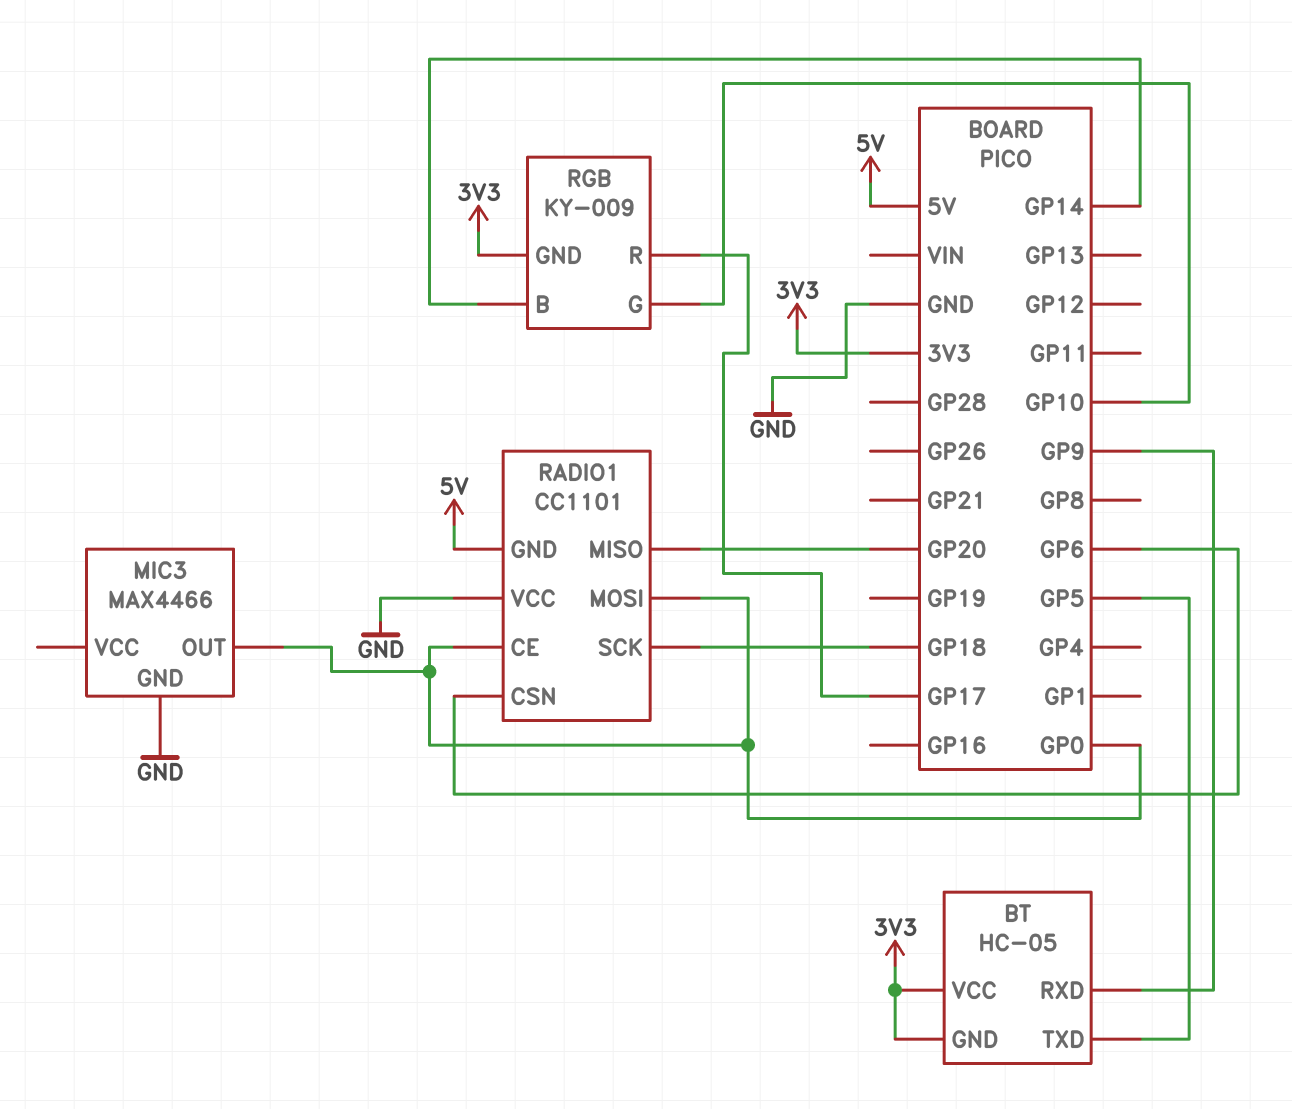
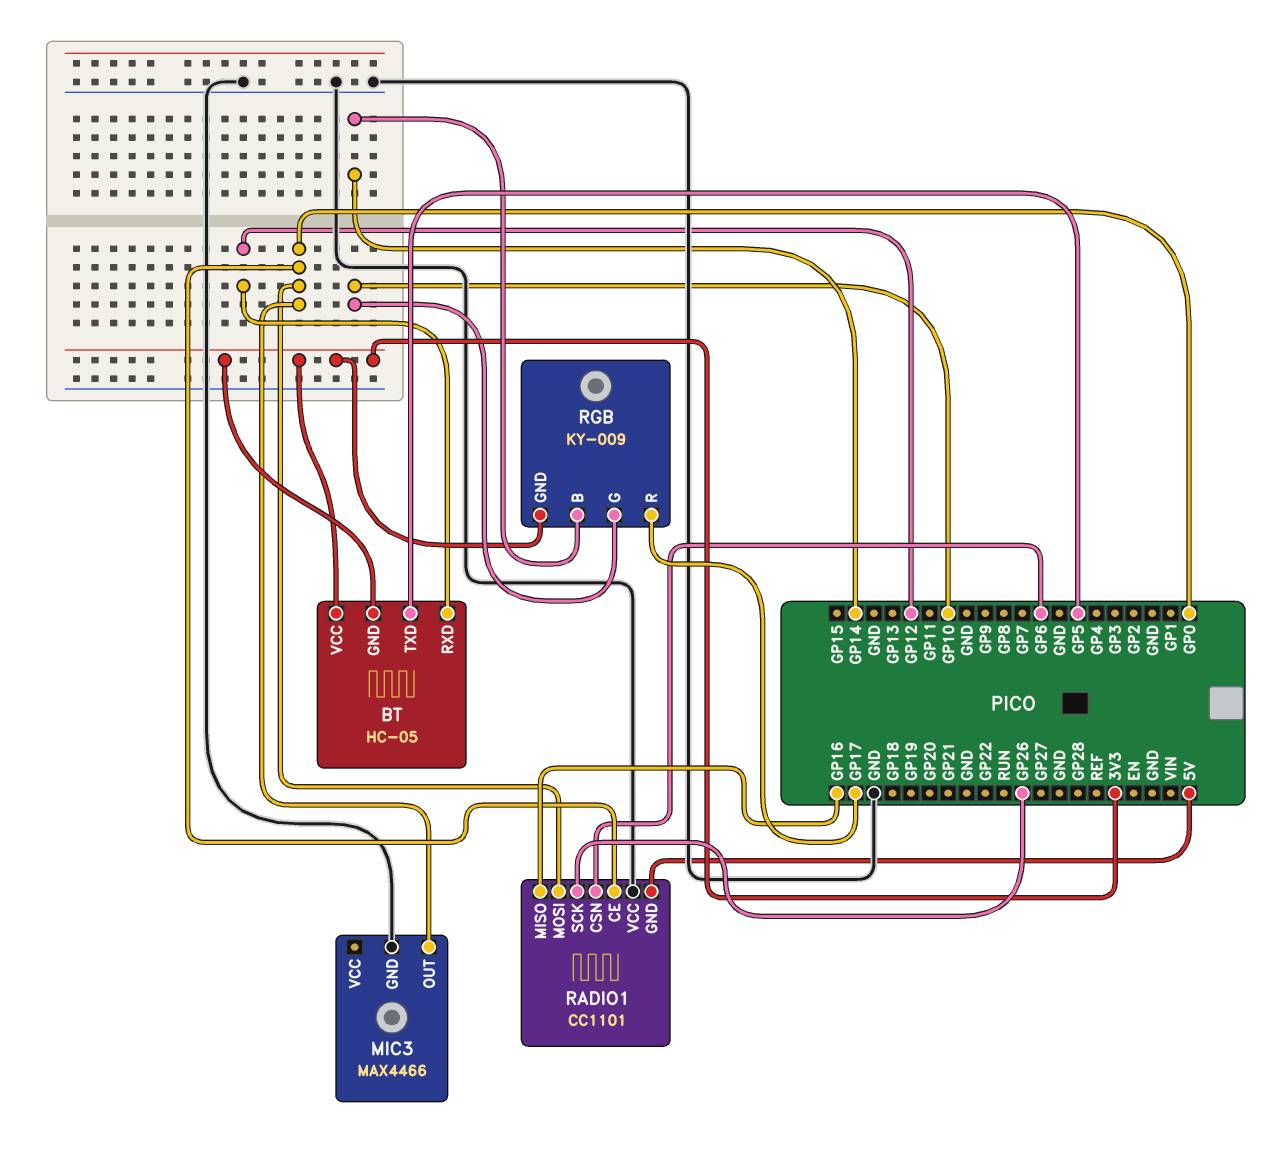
BT pin RXD: GP9 -> GP12
RADIO1 pin MISO: GP20 -> GP16
RADIO1 pin SCK: GP18 -> GP26

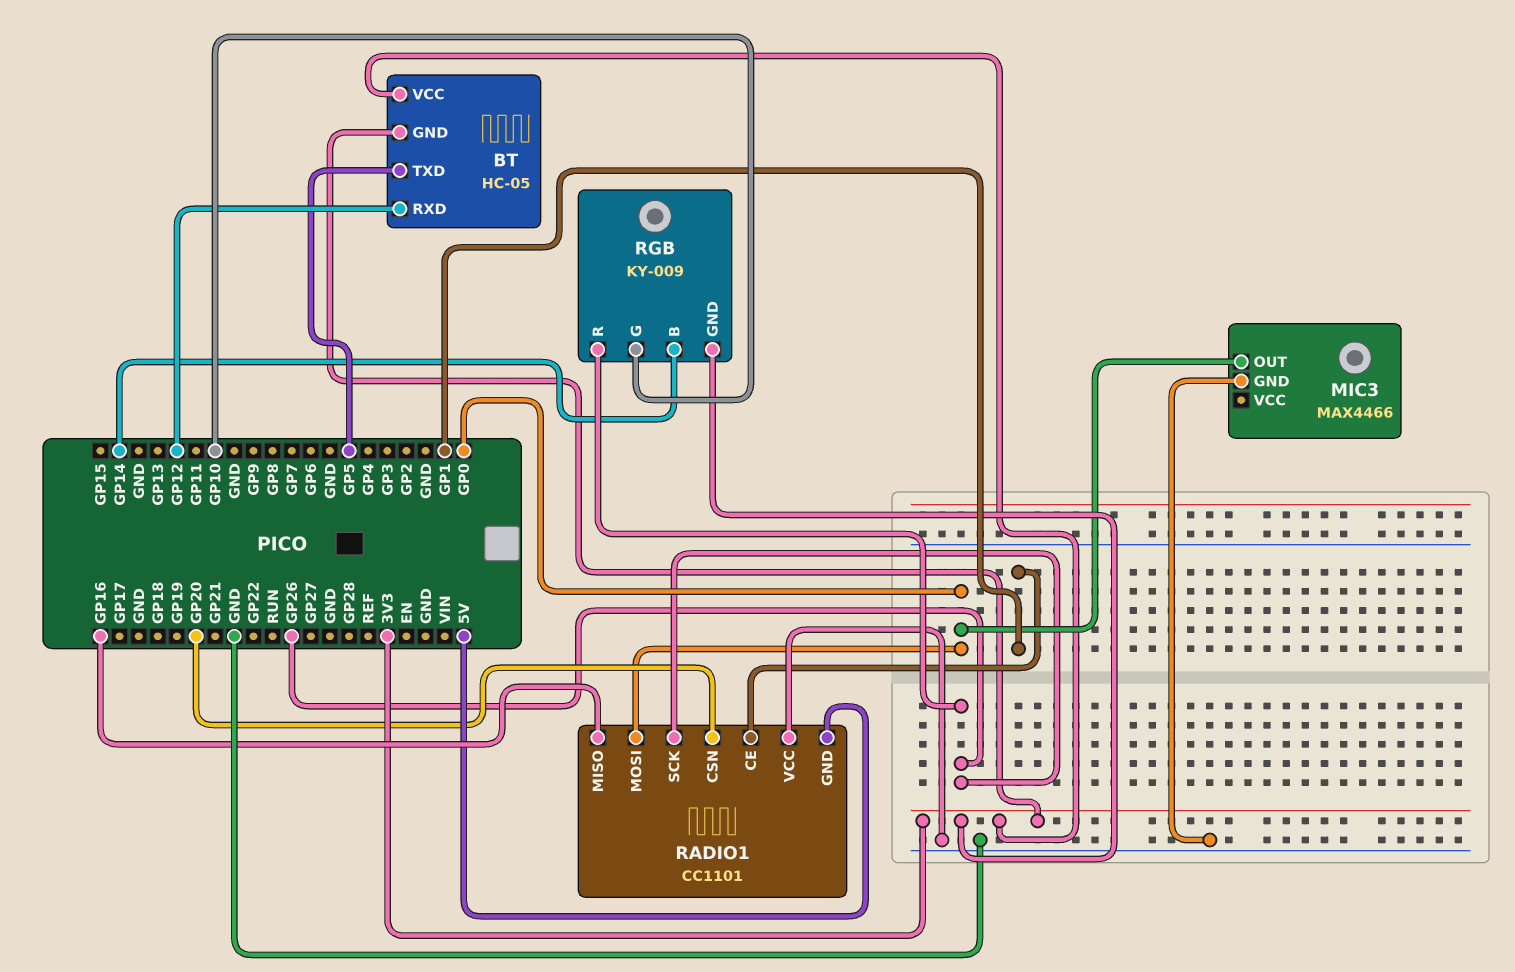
RADIO1 pin CE: GP0 -> GP1
RADIO1 pin CSN: GP6 -> GP20
RGB pin R: GP17 -> GP26

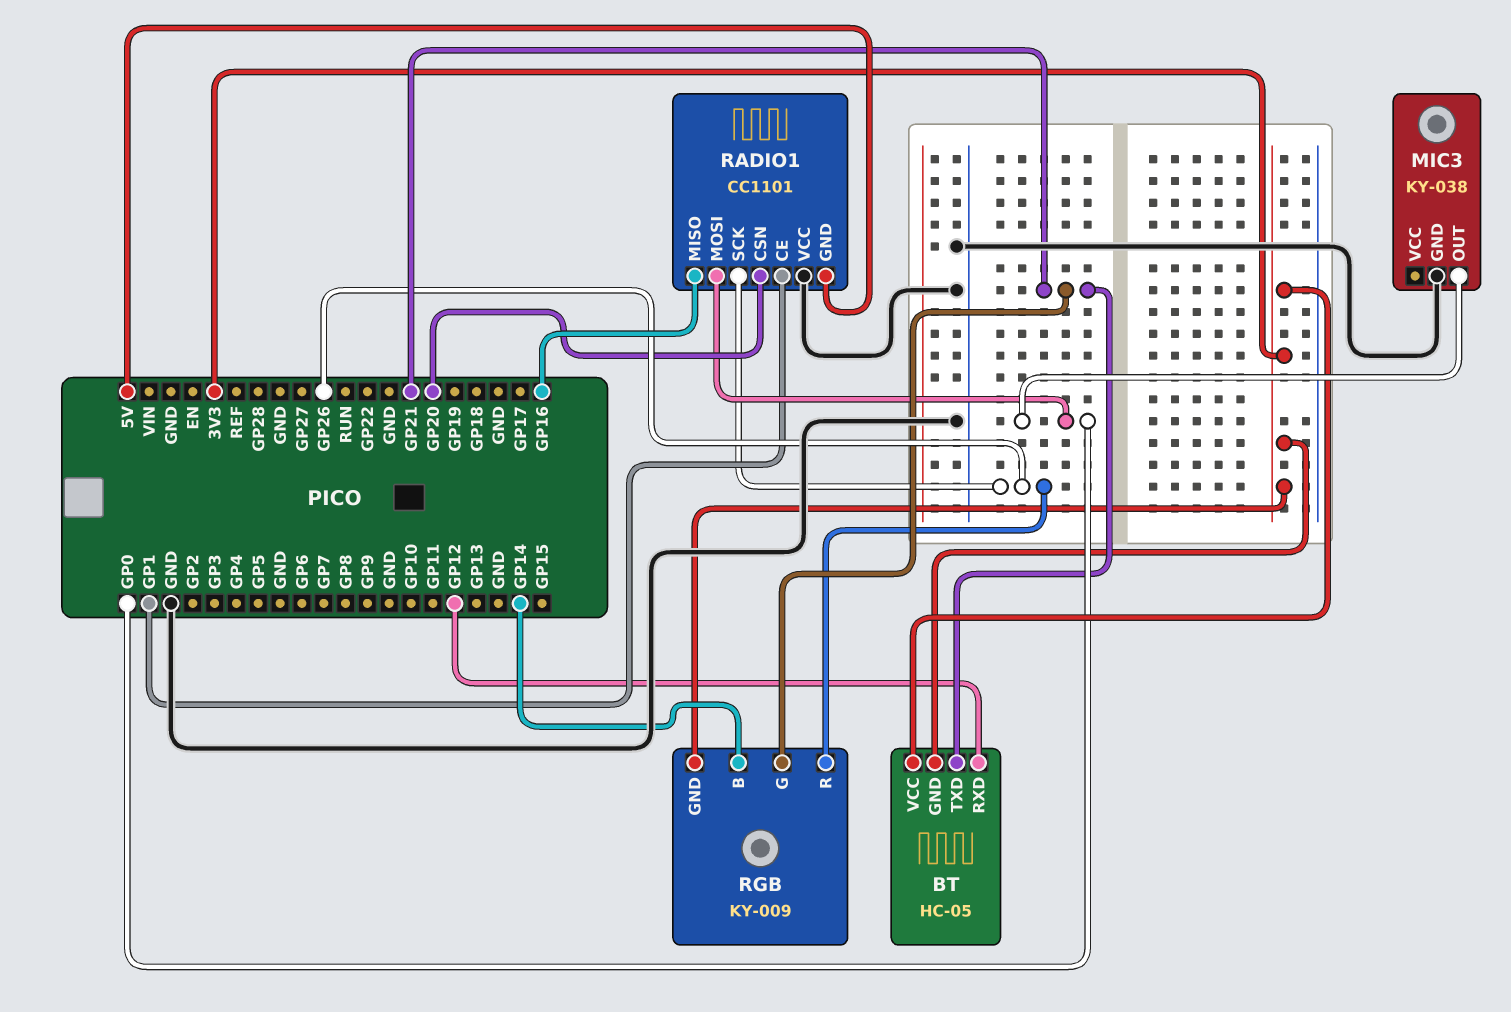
BT pin TXD: GP5 -> GP21
MIC3: MAX4466 -> KY-038
RGB pin G: GP10 -> GP21

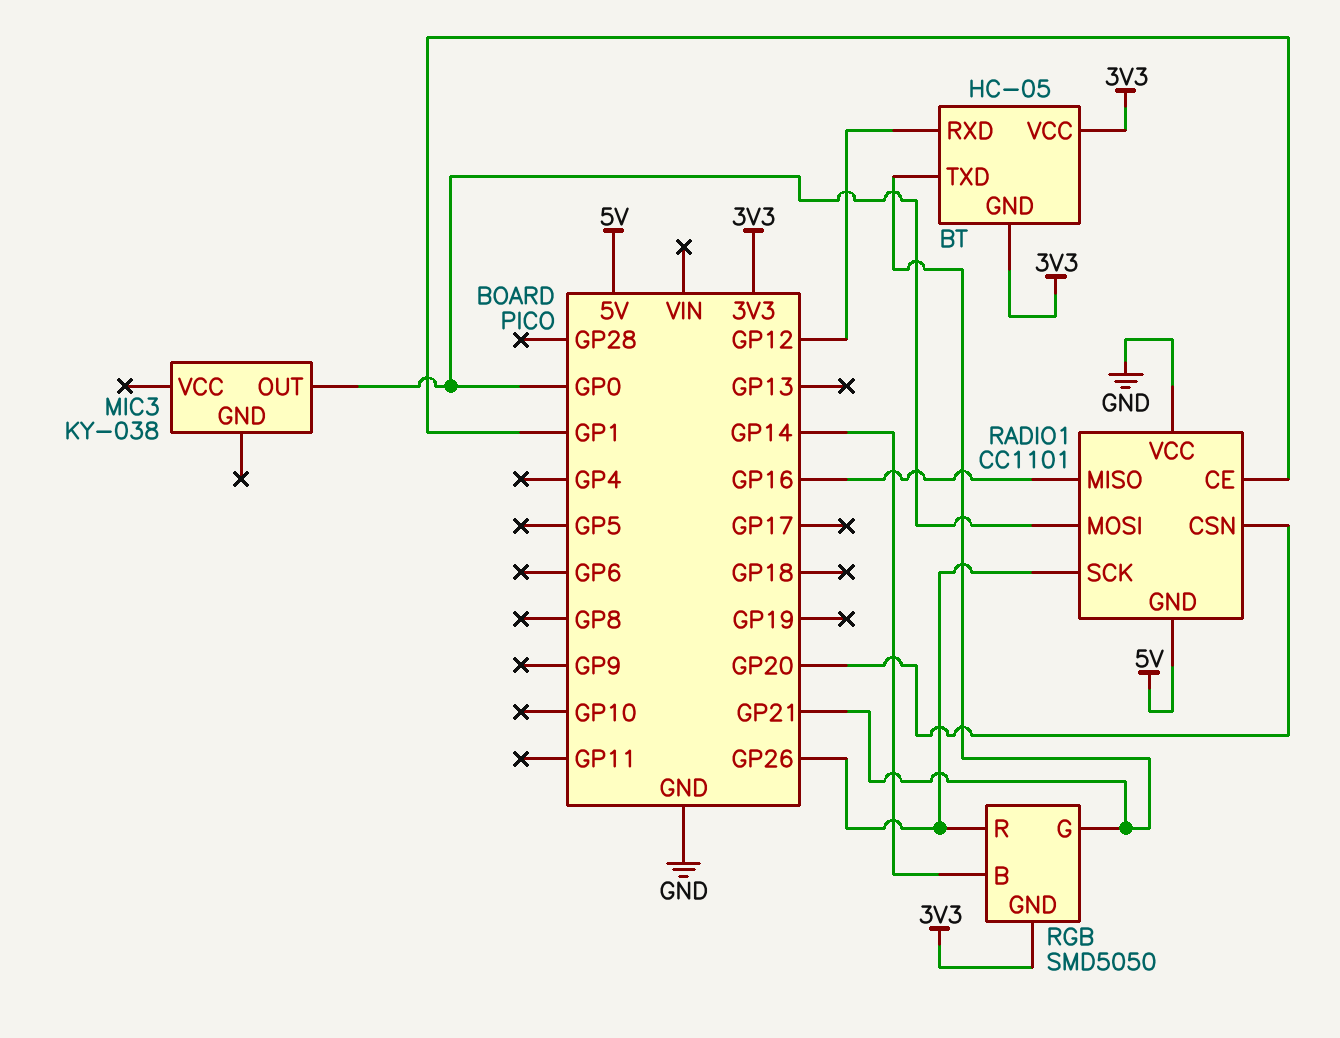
MIC3 pin GND: GND -> none
RGB: KY-009 -> SMD5050

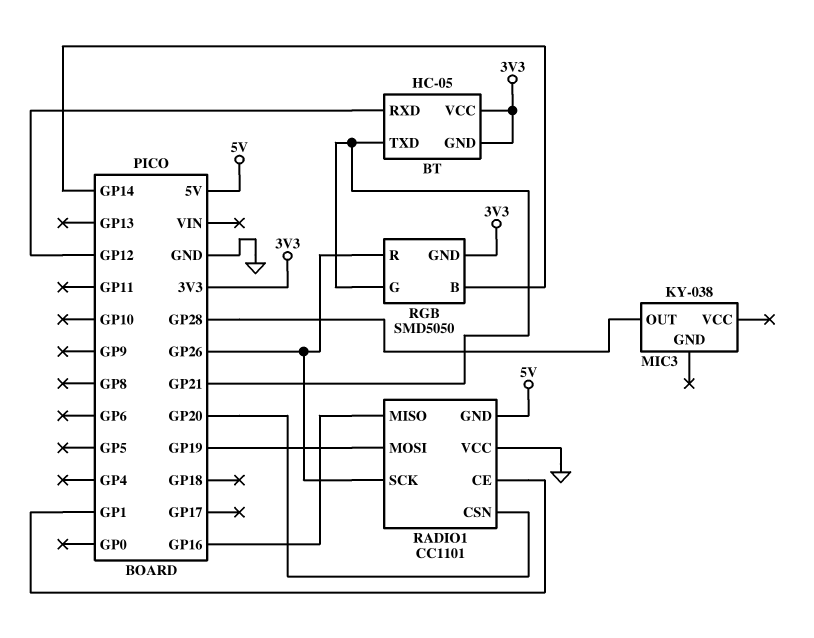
MIC3 pin OUT: GP0 -> GP28
RADIO1 pin MOSI: GP0 -> GP19

